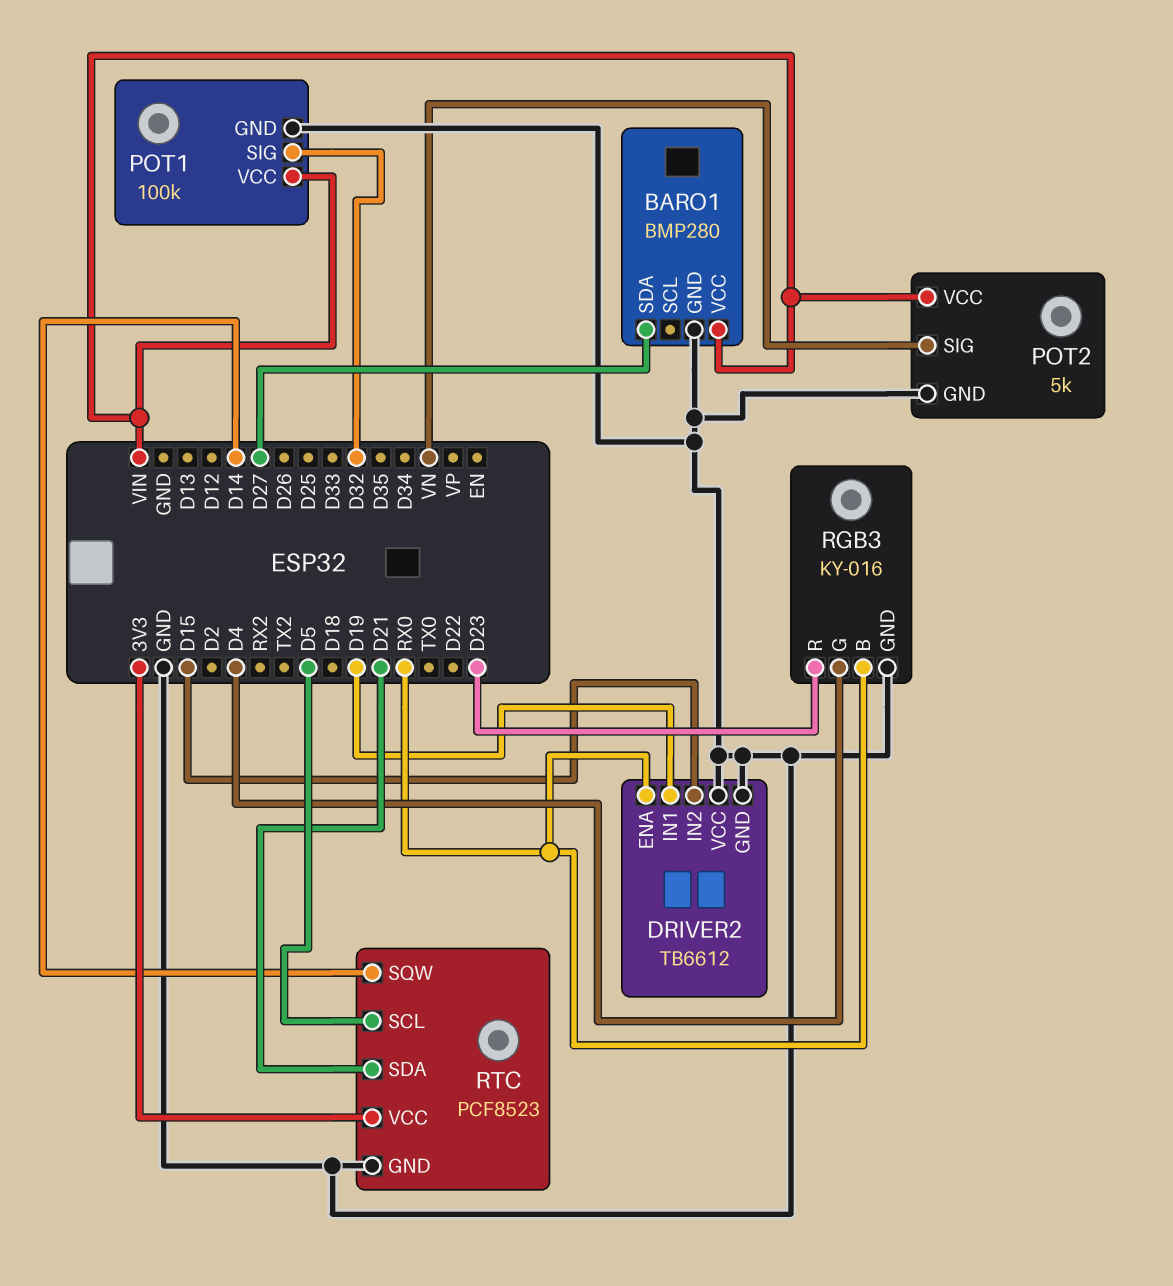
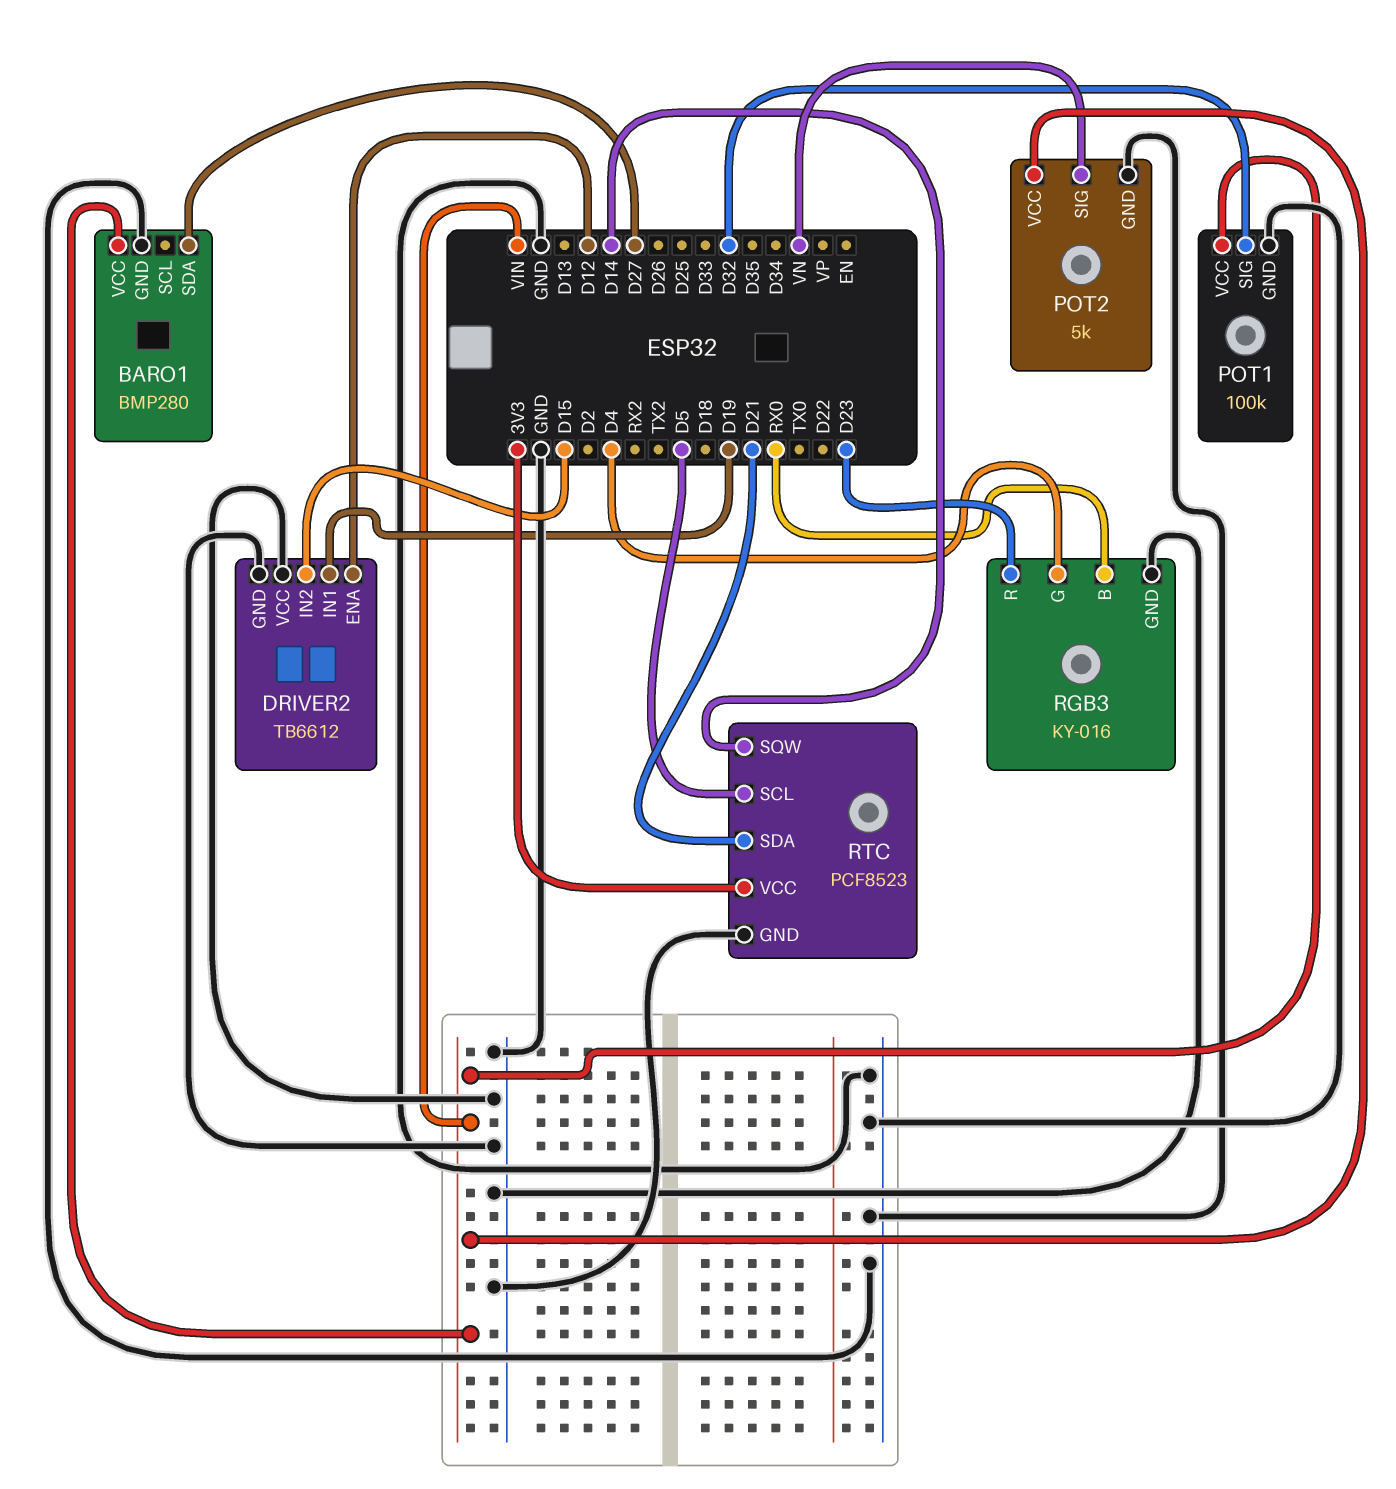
DRIVER2 pin ENA: RX0 -> D12

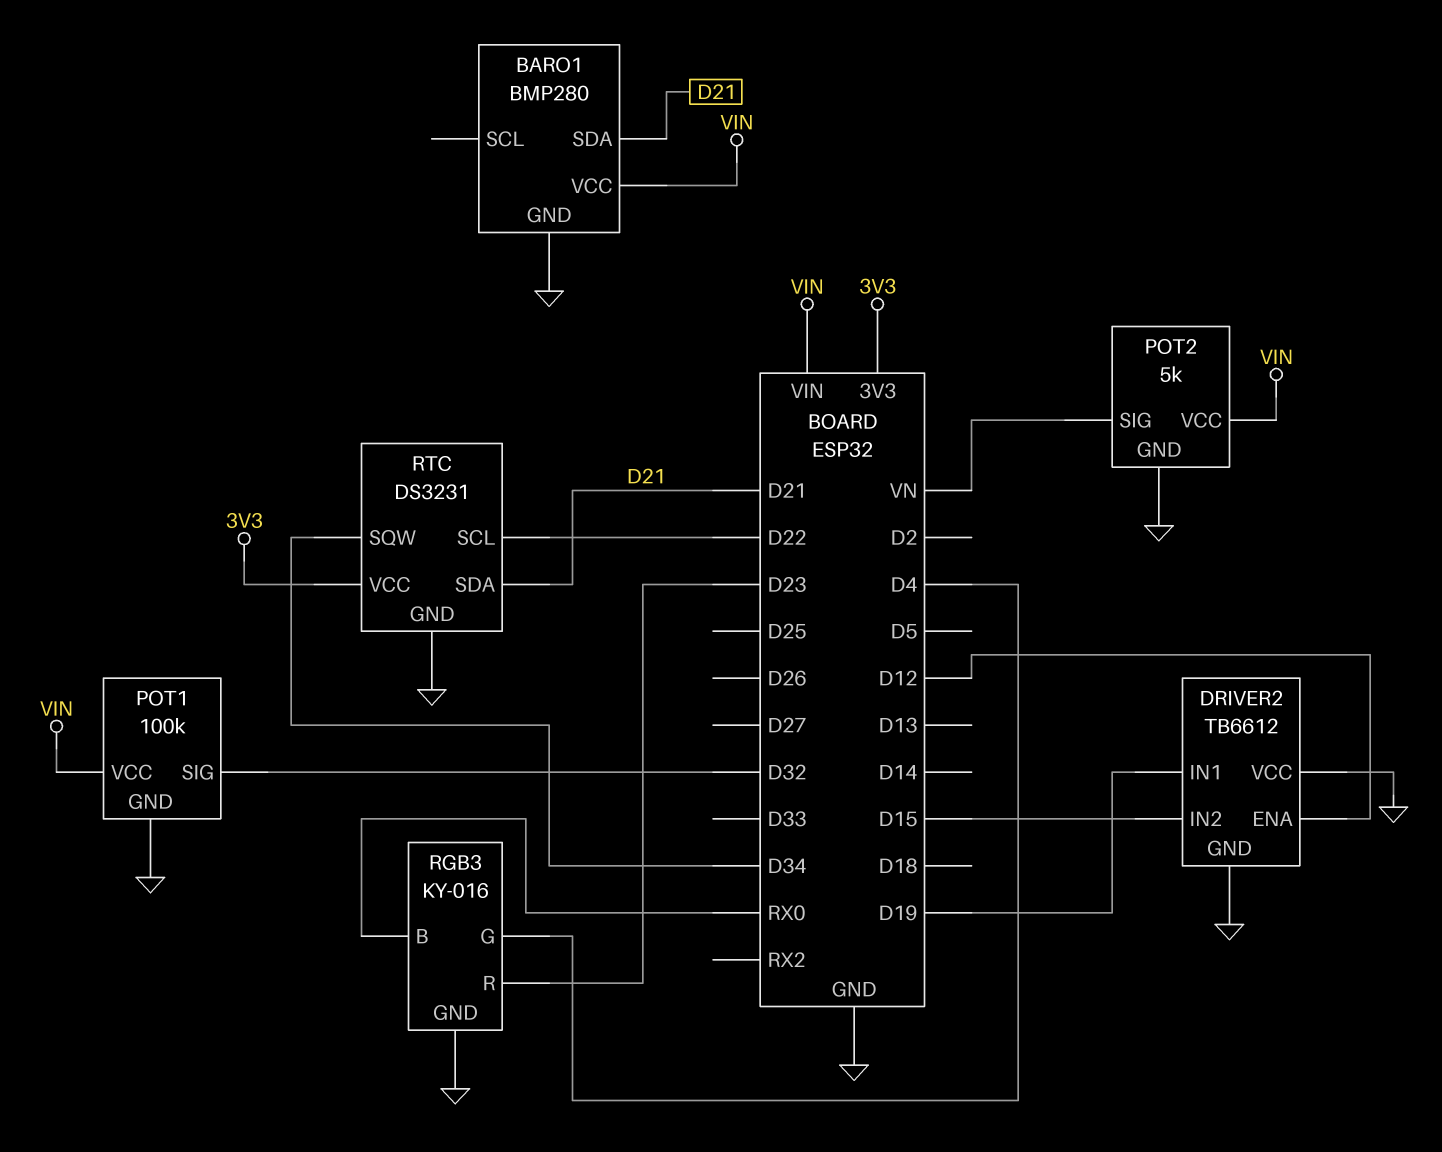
BARO1 pin SDA: D27 -> D21
RTC: PCF8523 -> DS3231
RTC pin SCL: D5 -> D22
RTC pin SQW: D14 -> D34

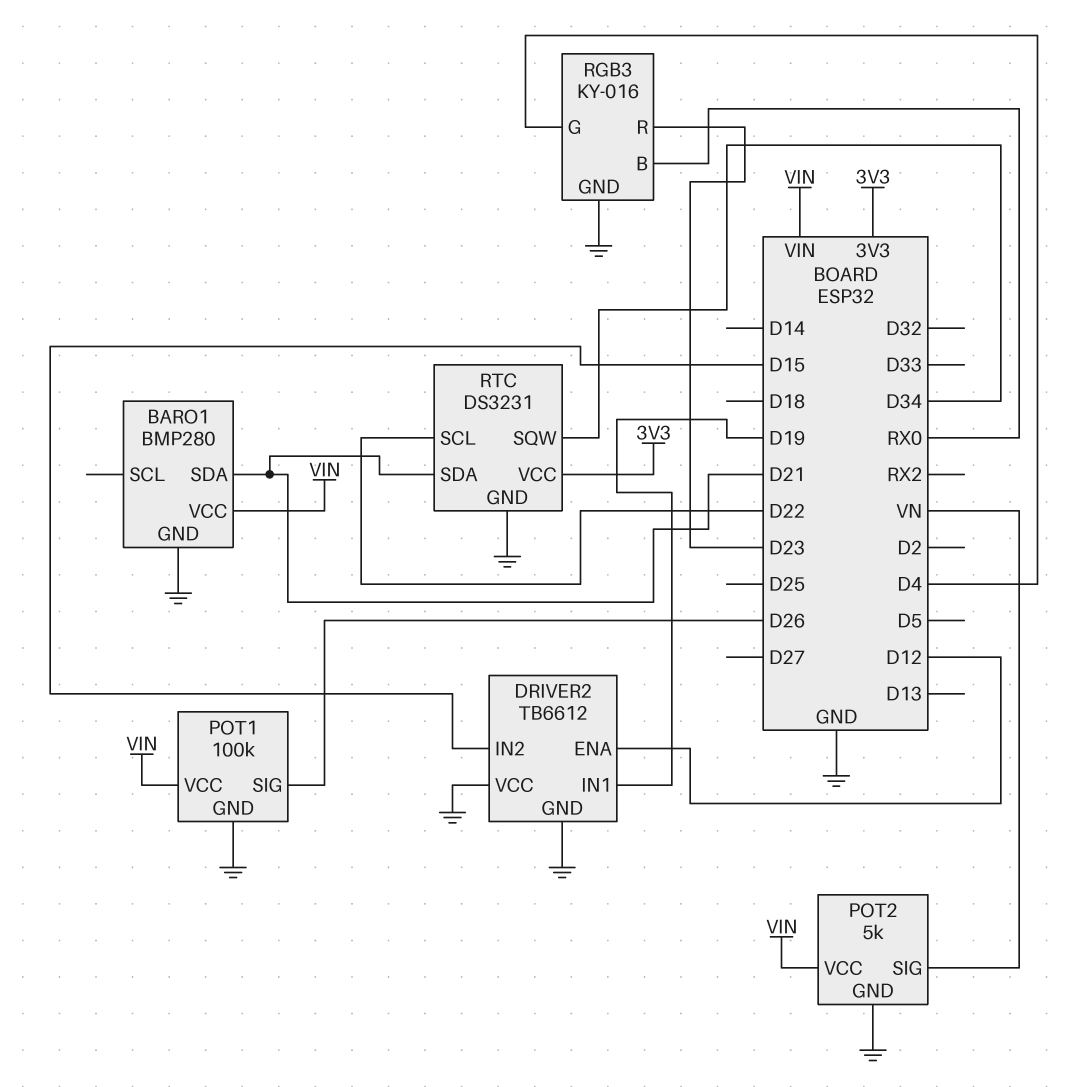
POT1 pin SIG: D32 -> D26

